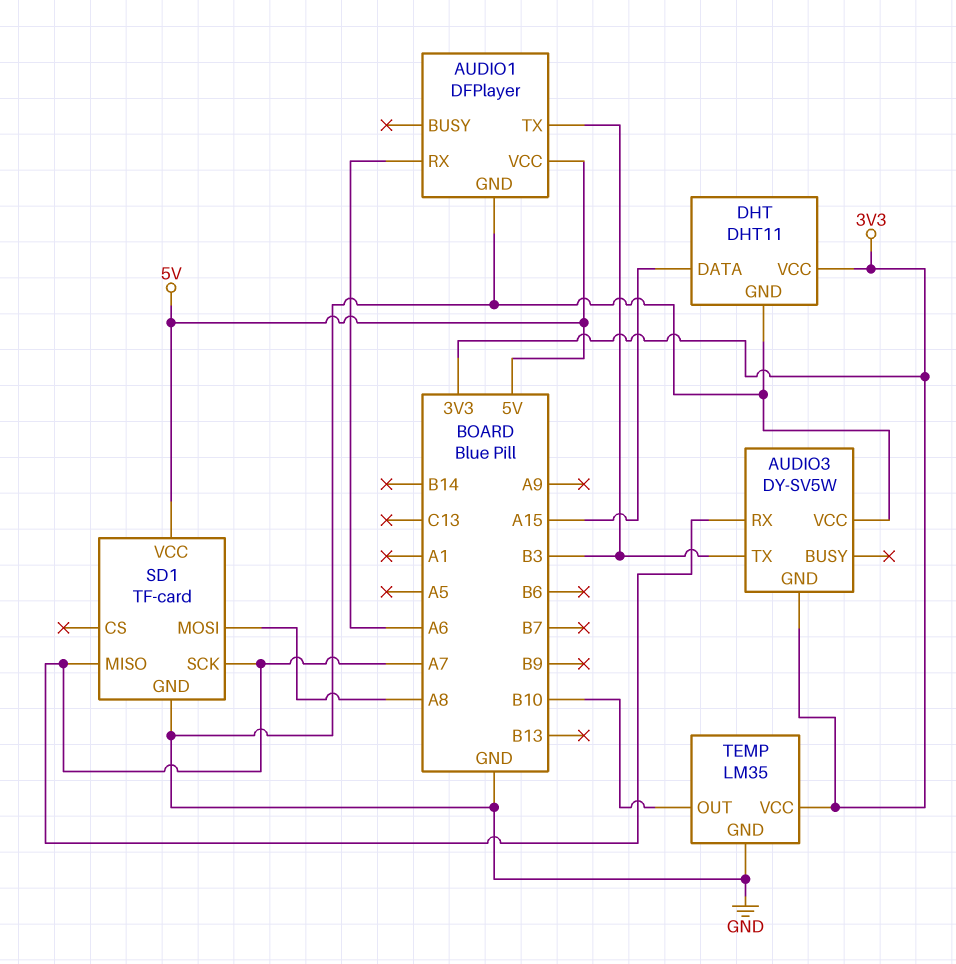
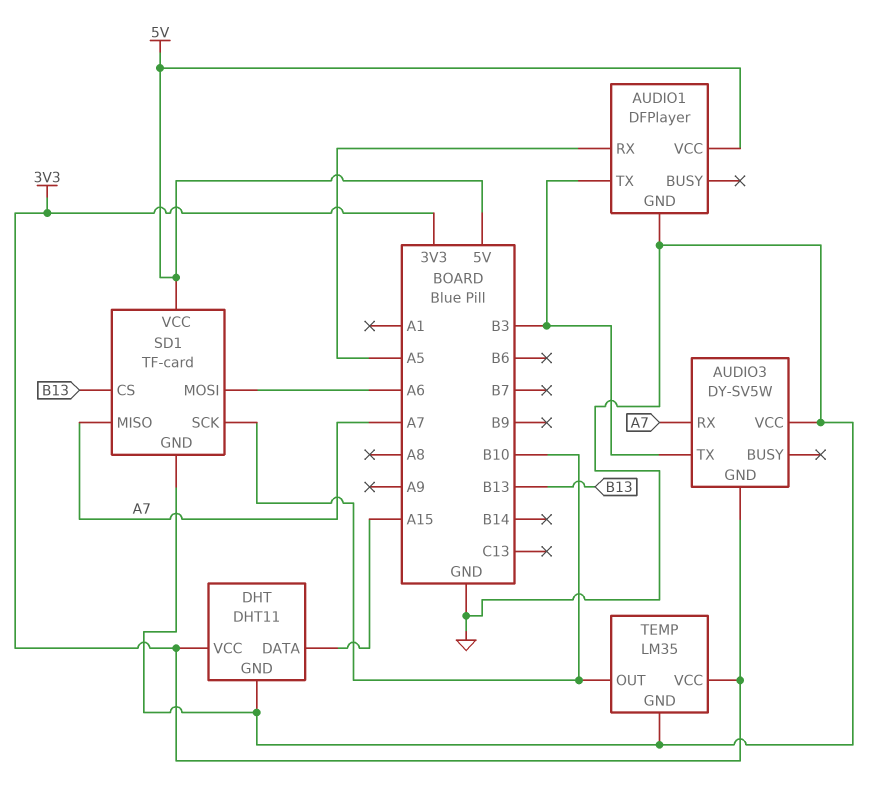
AUDIO1 pin RX: A6 -> A5
SD1 pin CS: none -> B13
SD1 pin MOSI: A8 -> A6
SD1 pin SCK: A7 -> B10

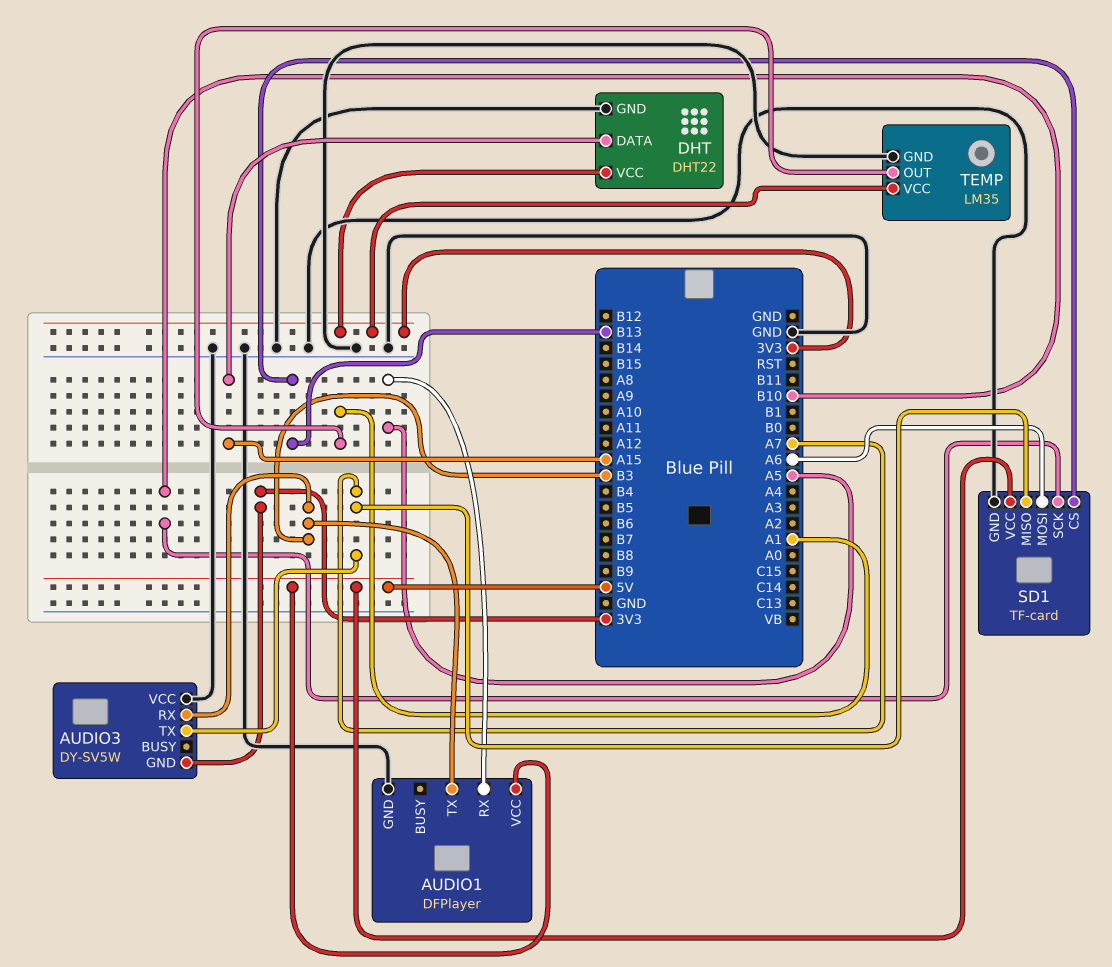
AUDIO3 pin RX: A7 -> B3
AUDIO3 pin TX: B3 -> A7
DHT: DHT11 -> DHT22
TEMP pin OUT: B10 -> A1

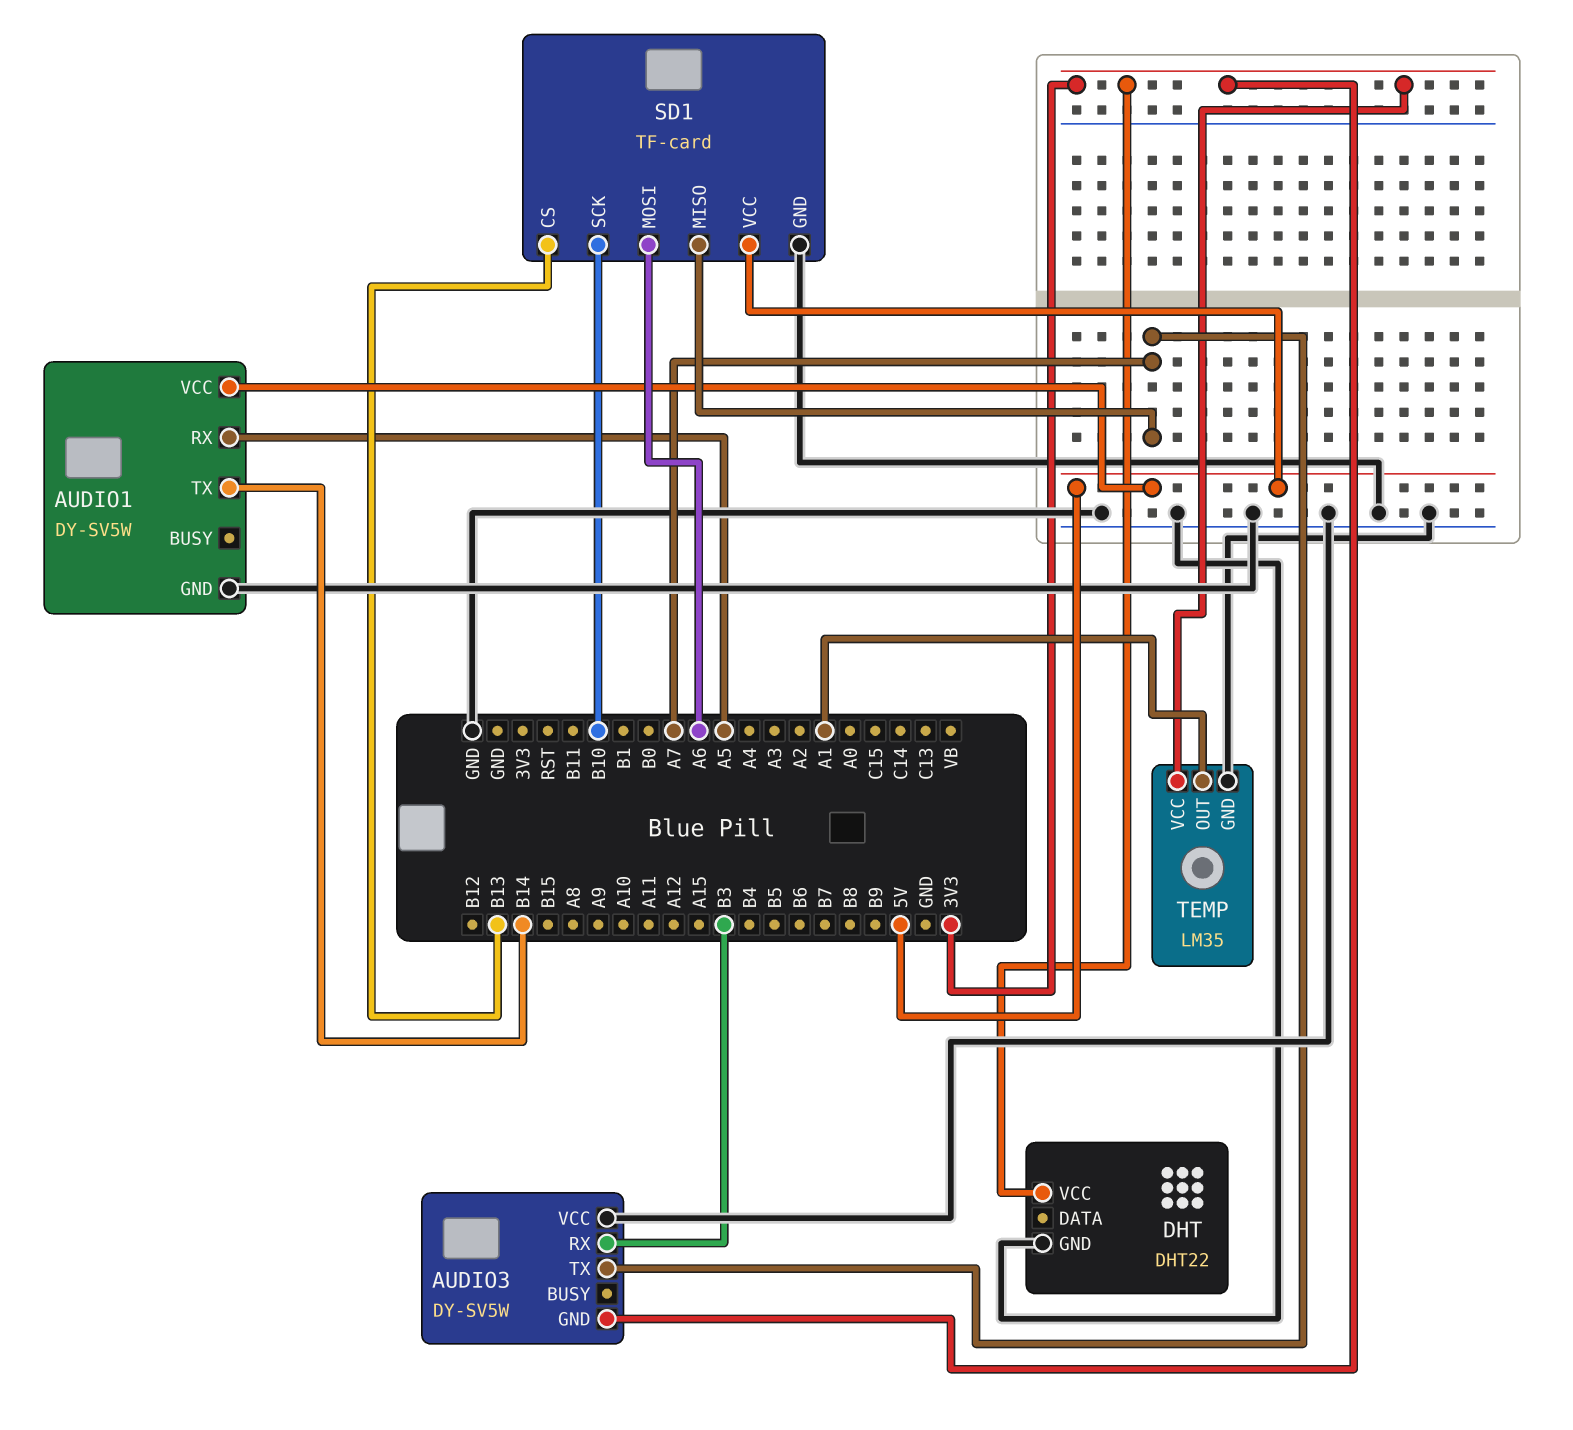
AUDIO1: DFPlayer -> DY-SV5W
AUDIO1 pin TX: B3 -> B14
DHT pin DATA: A15 -> none

